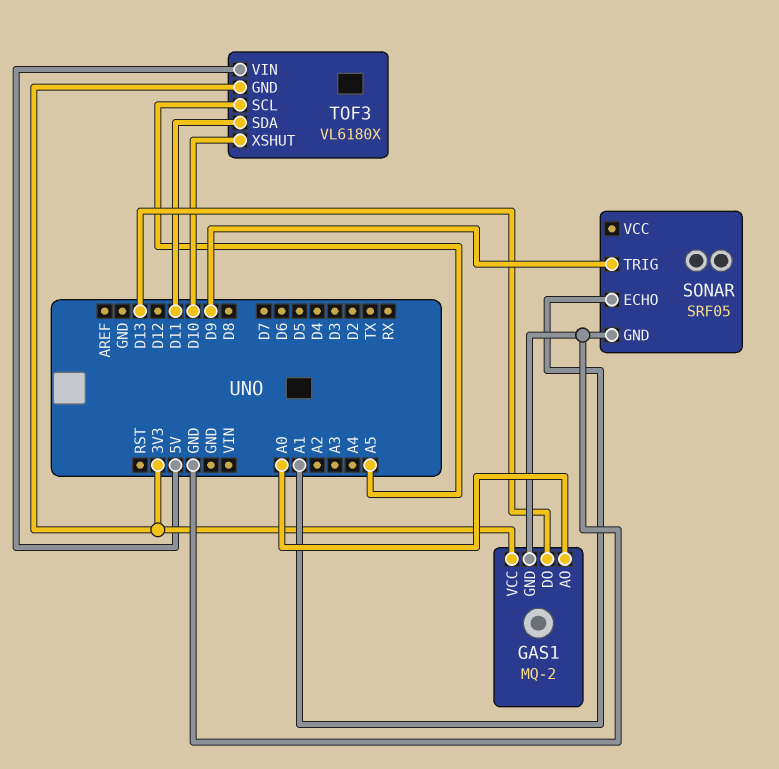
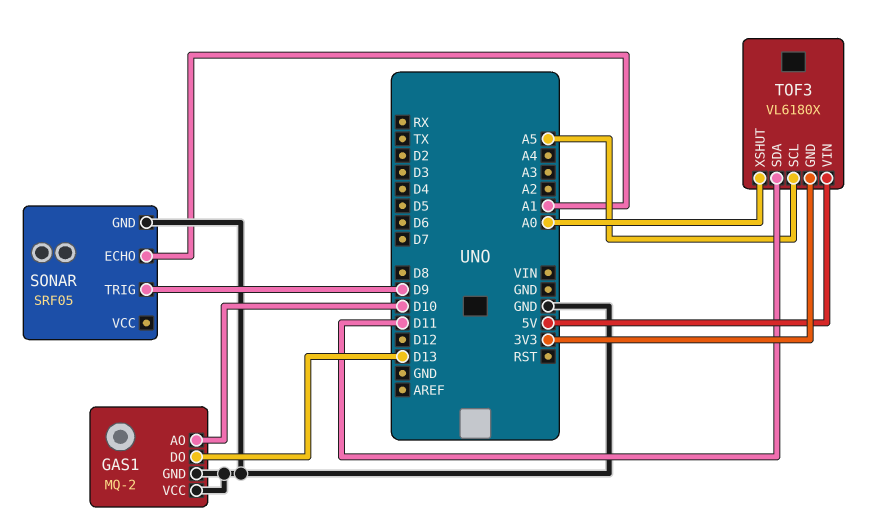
GAS1 pin AO: A0 -> D10
GAS1 pin VCC: 3V3 -> GND
TOF3 pin XSHUT: D10 -> A0

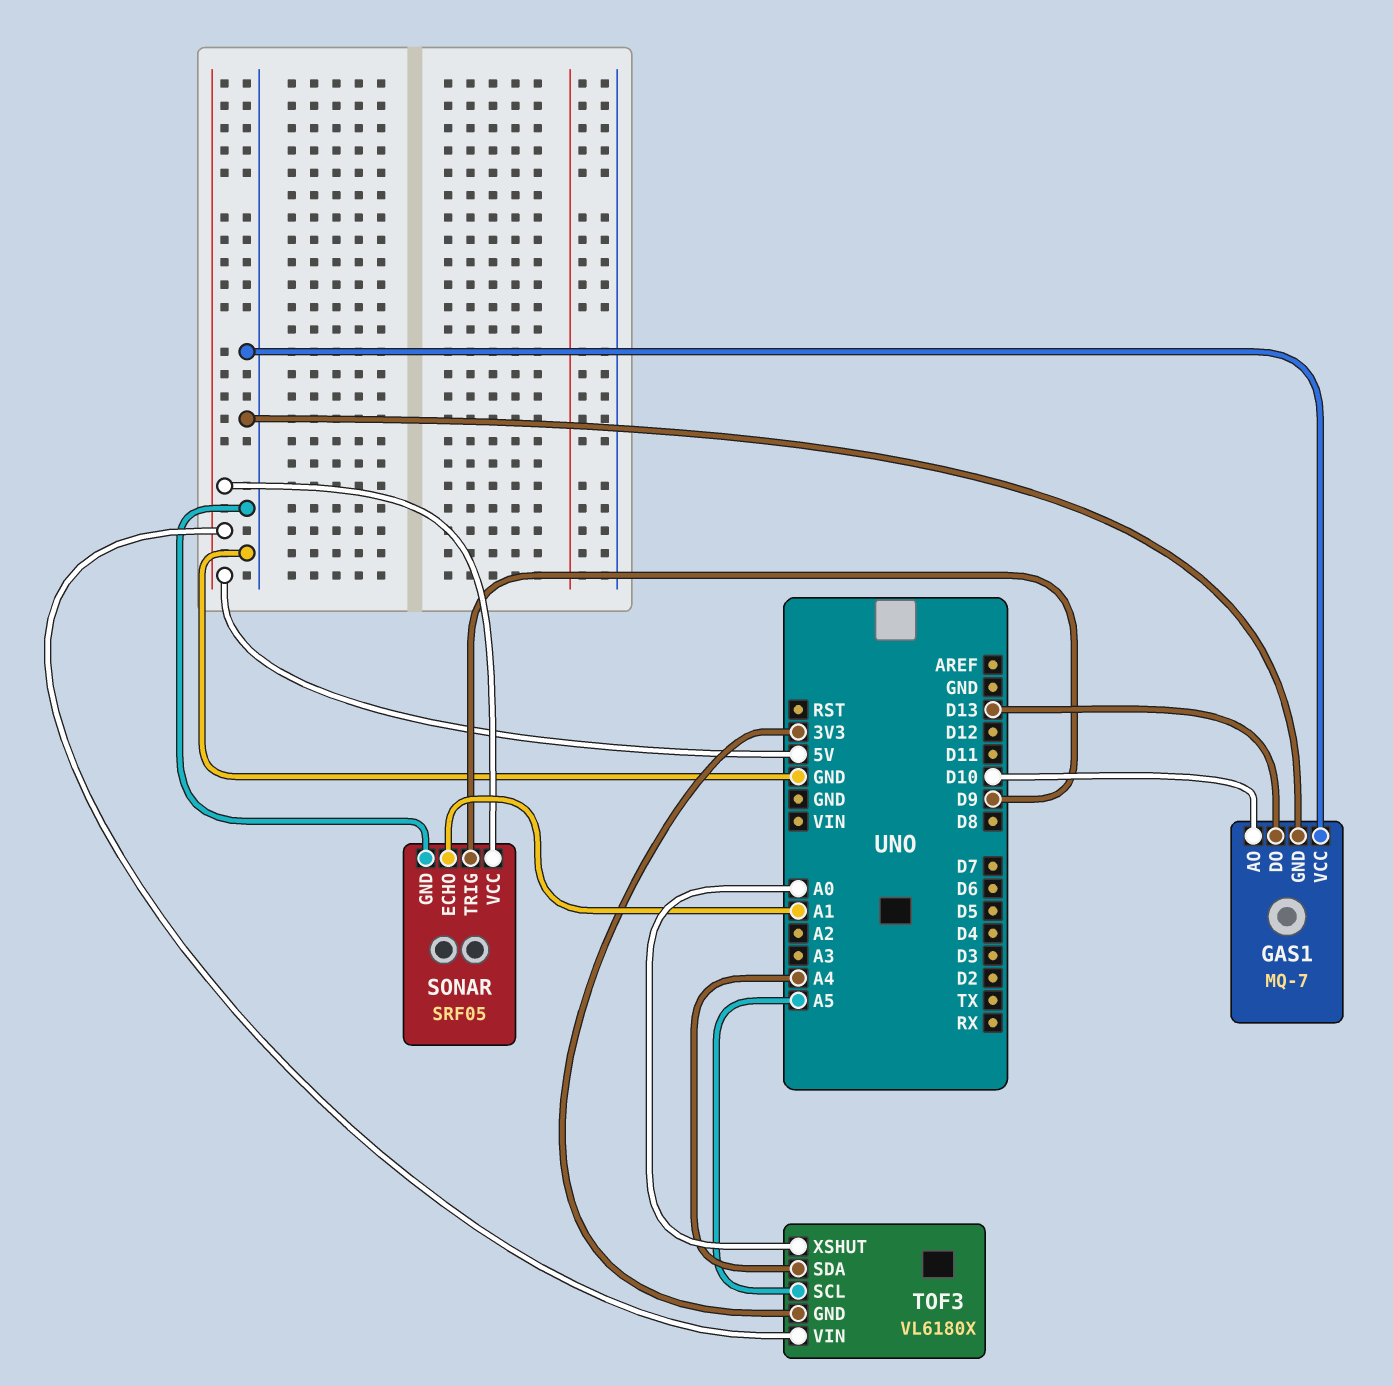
GAS1: MQ-2 -> MQ-7
SONAR pin VCC: none -> 5V
TOF3 pin SDA: D11 -> A4

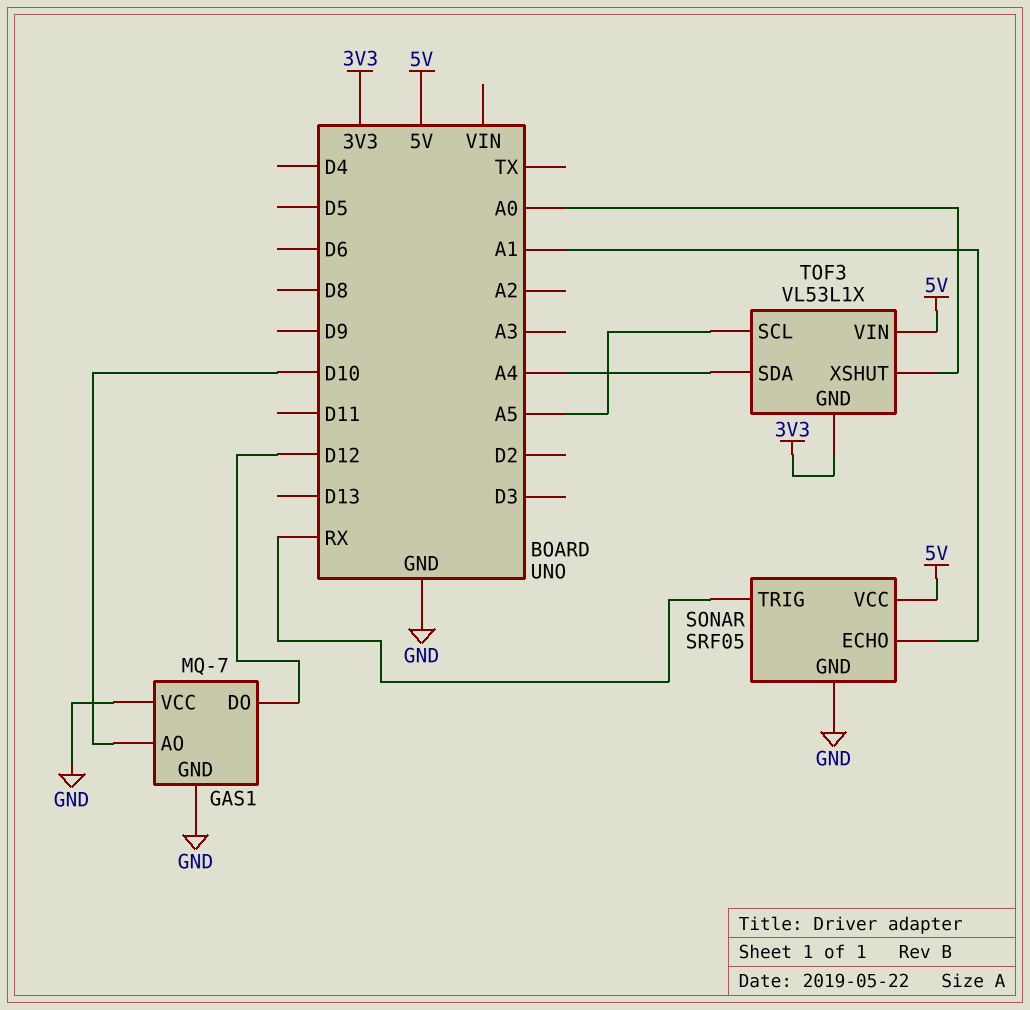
GAS1 pin DO: D13 -> D12
SONAR pin TRIG: D9 -> RX
TOF3: VL6180X -> VL53L1X

